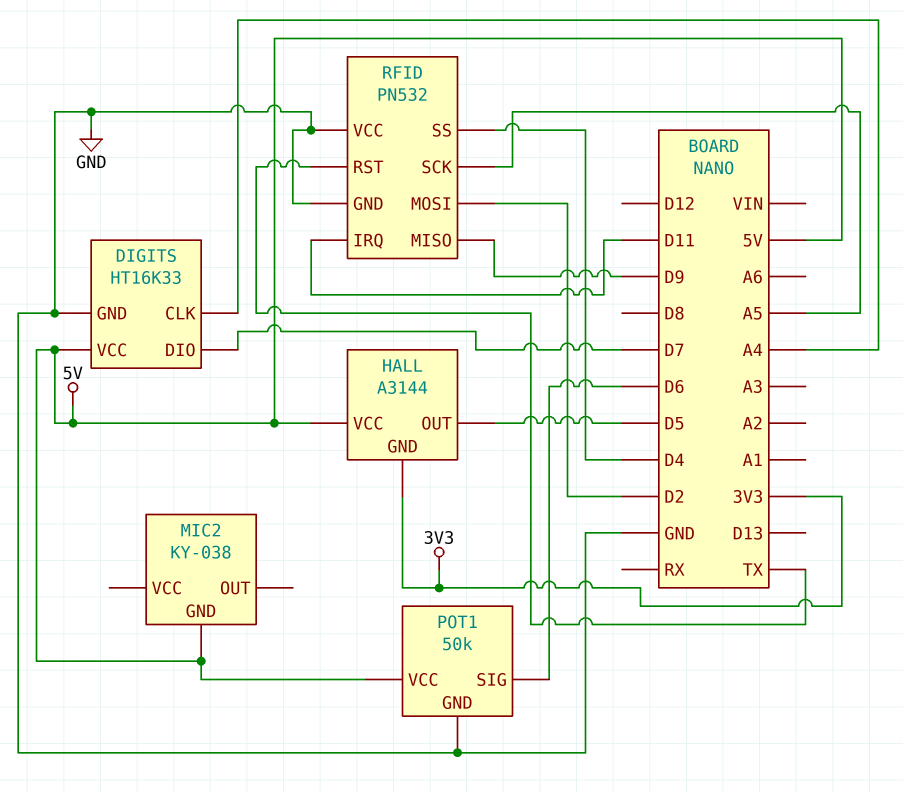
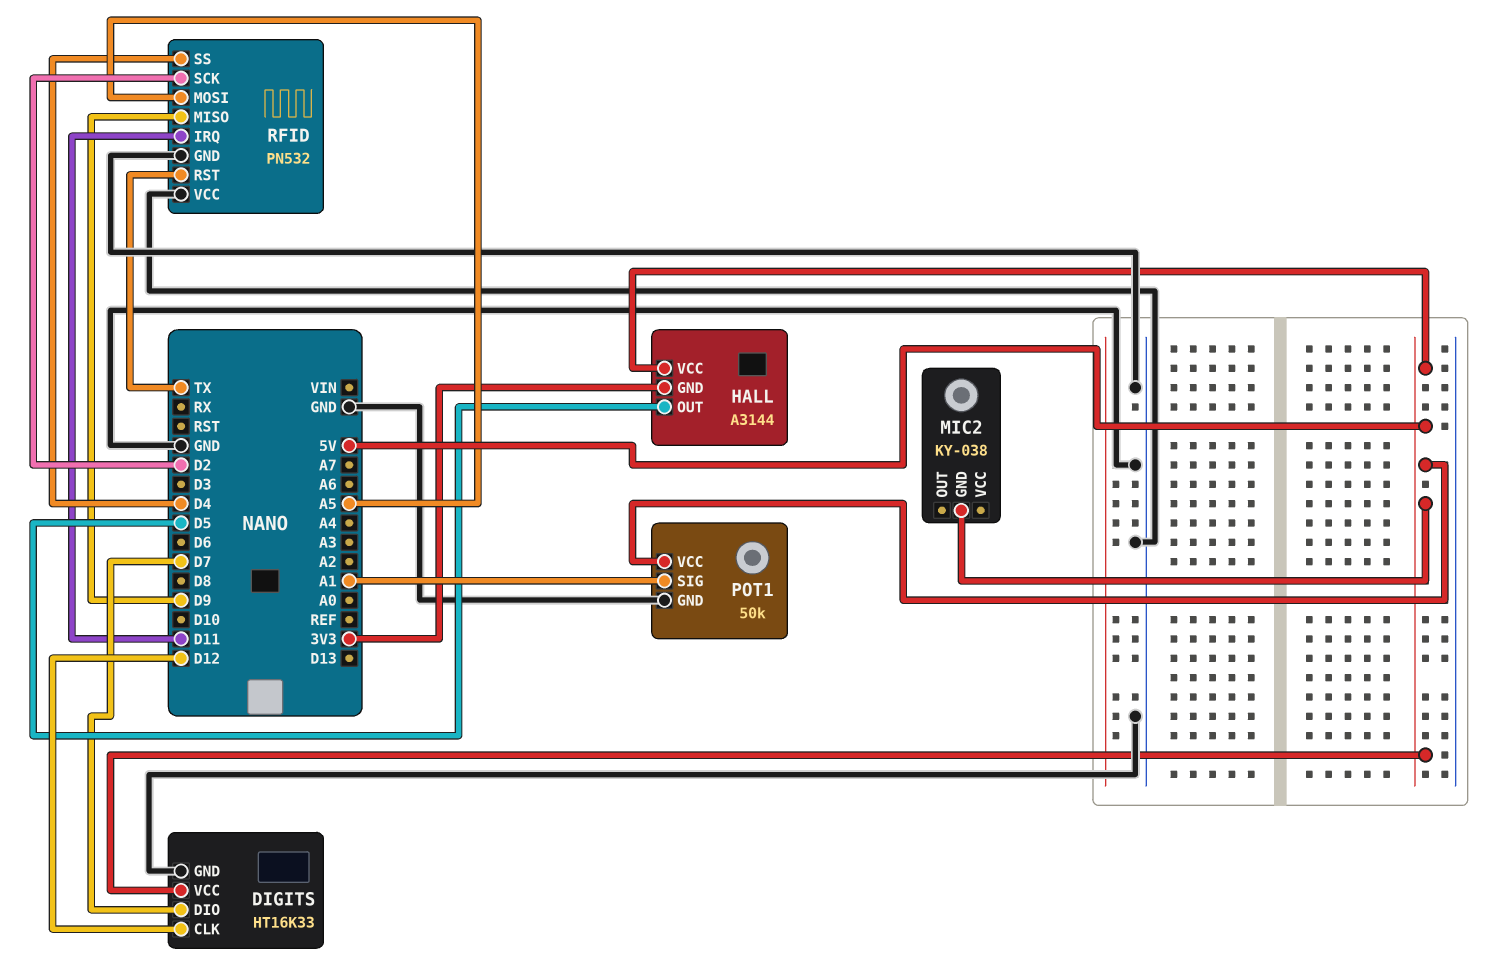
DIGITS pin CLK: A4 -> D12
POT1 pin SIG: D6 -> A1
RFID pin MOSI: D2 -> A5
RFID pin SCK: A5 -> D2

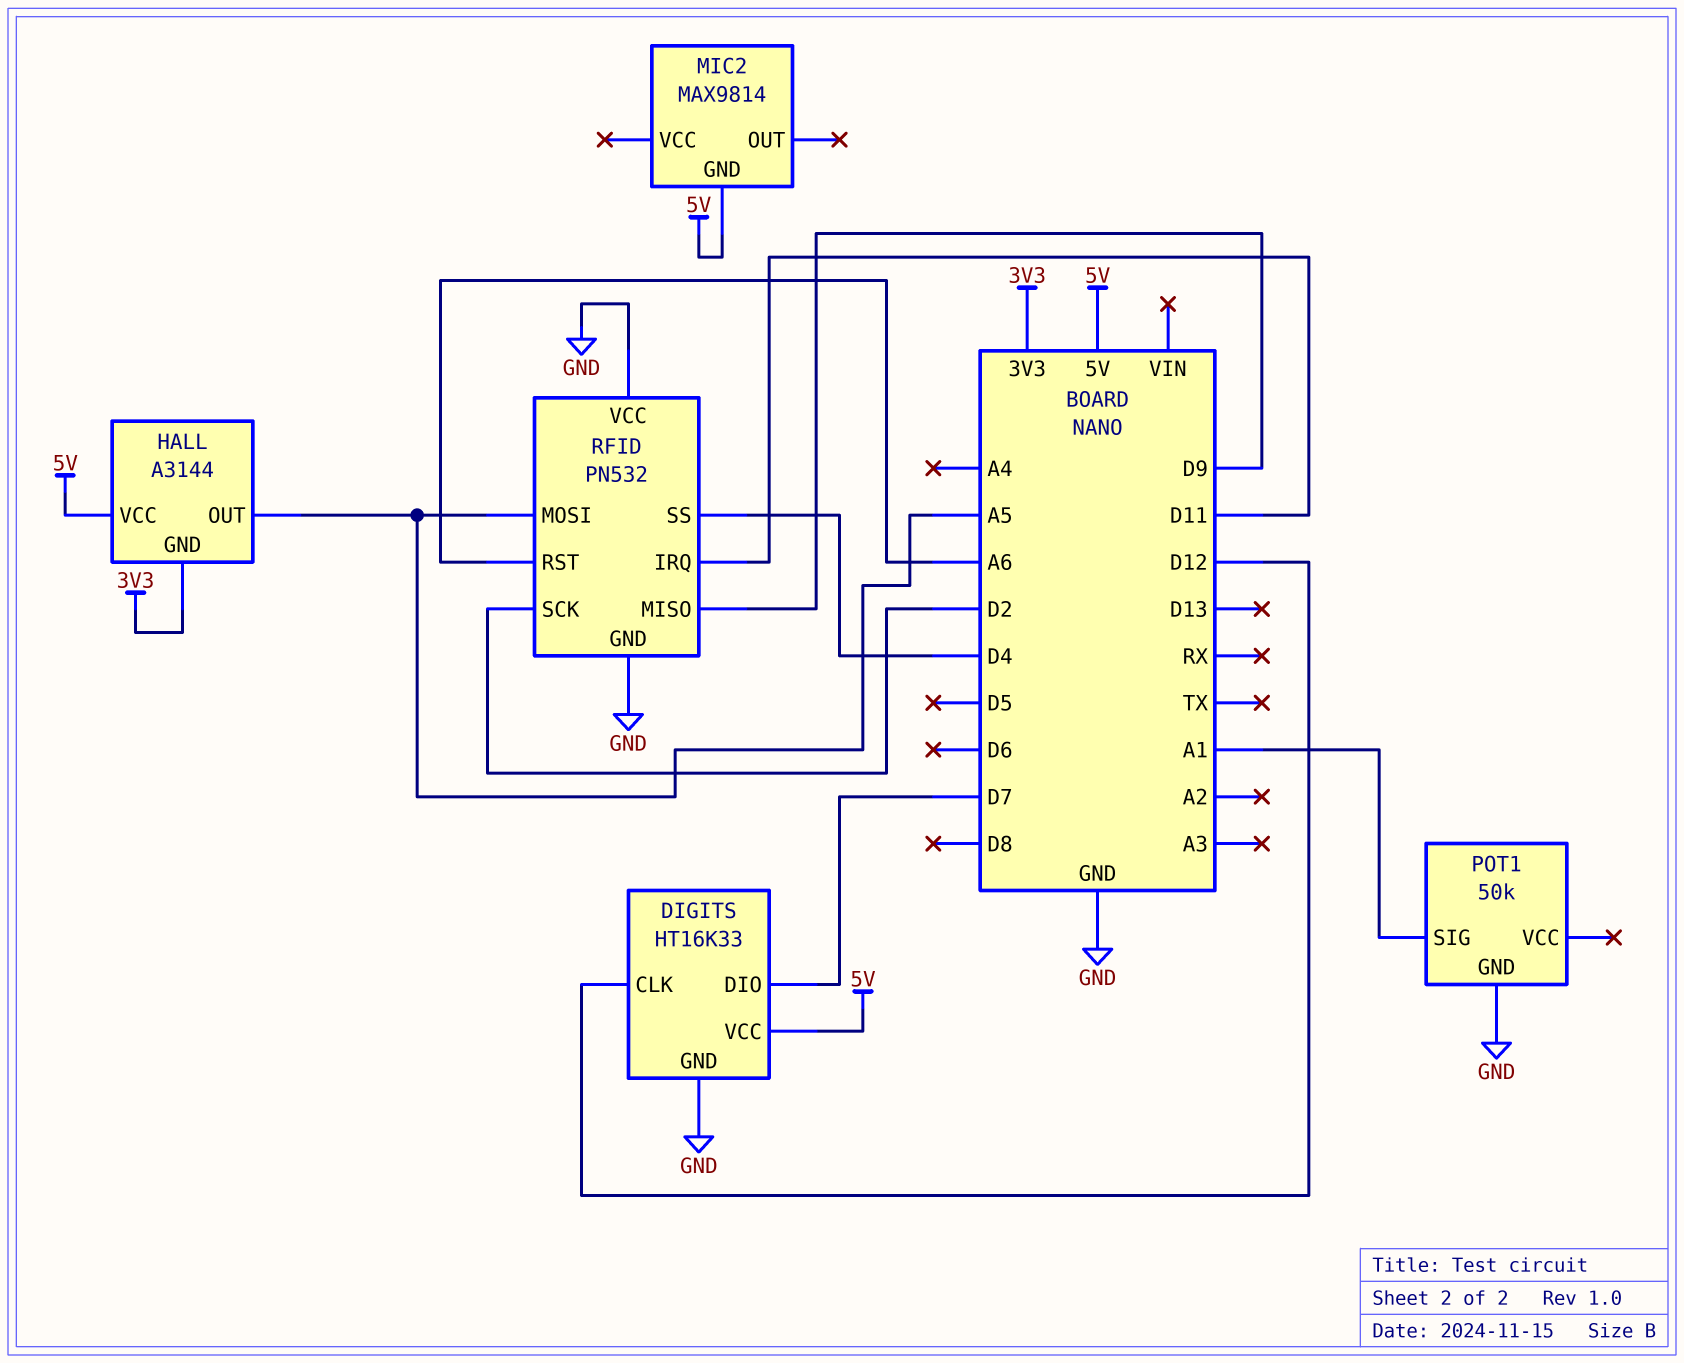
HALL pin OUT: D5 -> A5
MIC2: KY-038 -> MAX9814
POT1 pin VCC: 5V -> none
RFID pin RST: TX -> A6

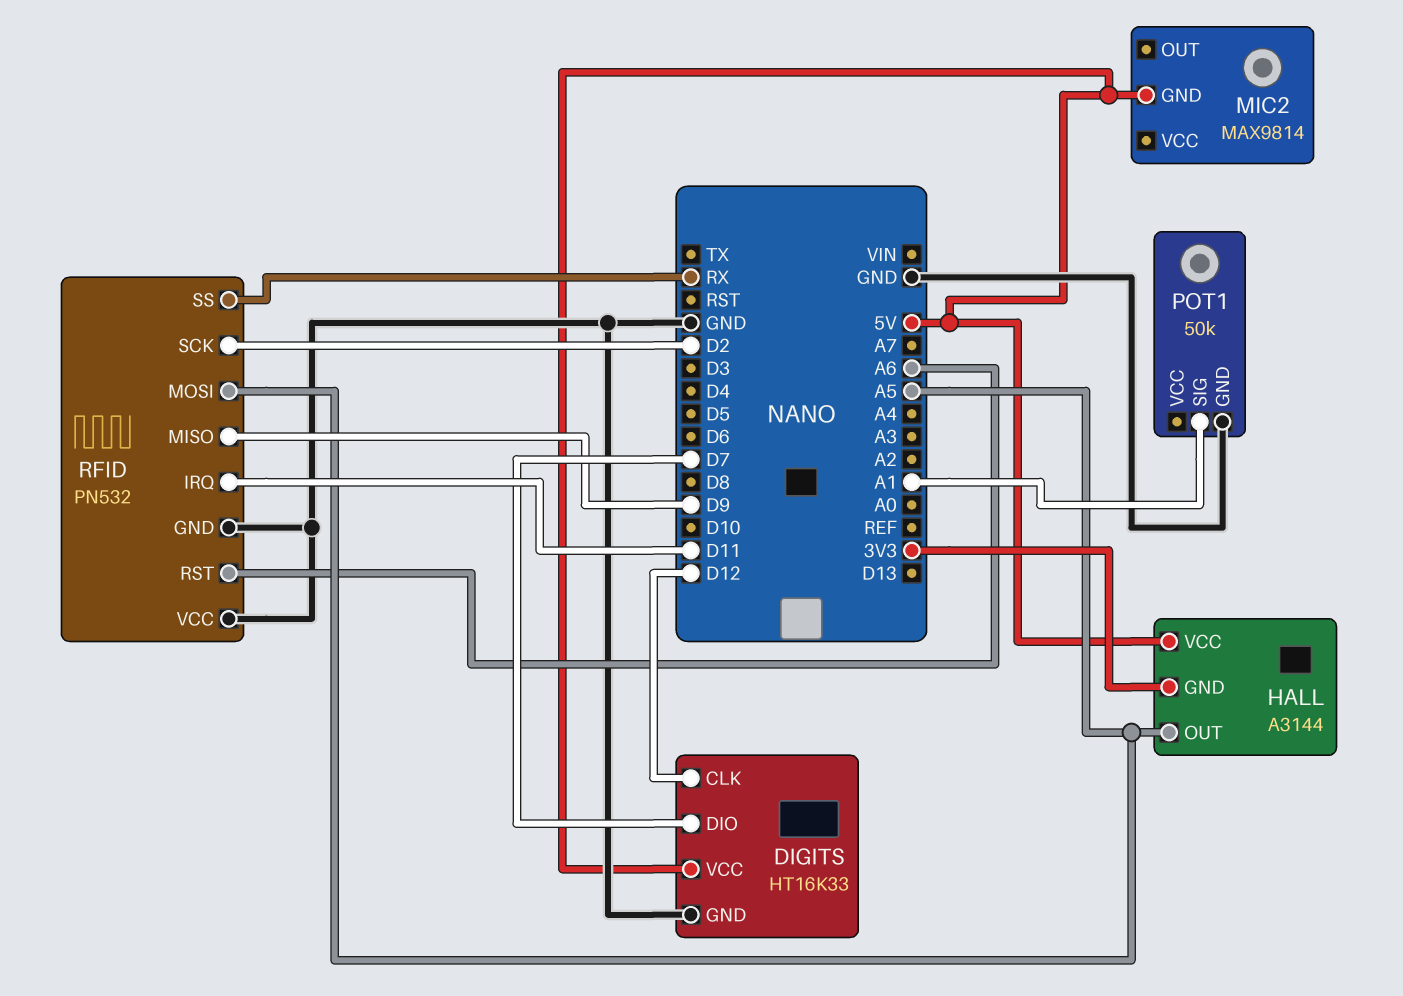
RFID pin SS: D4 -> RX

